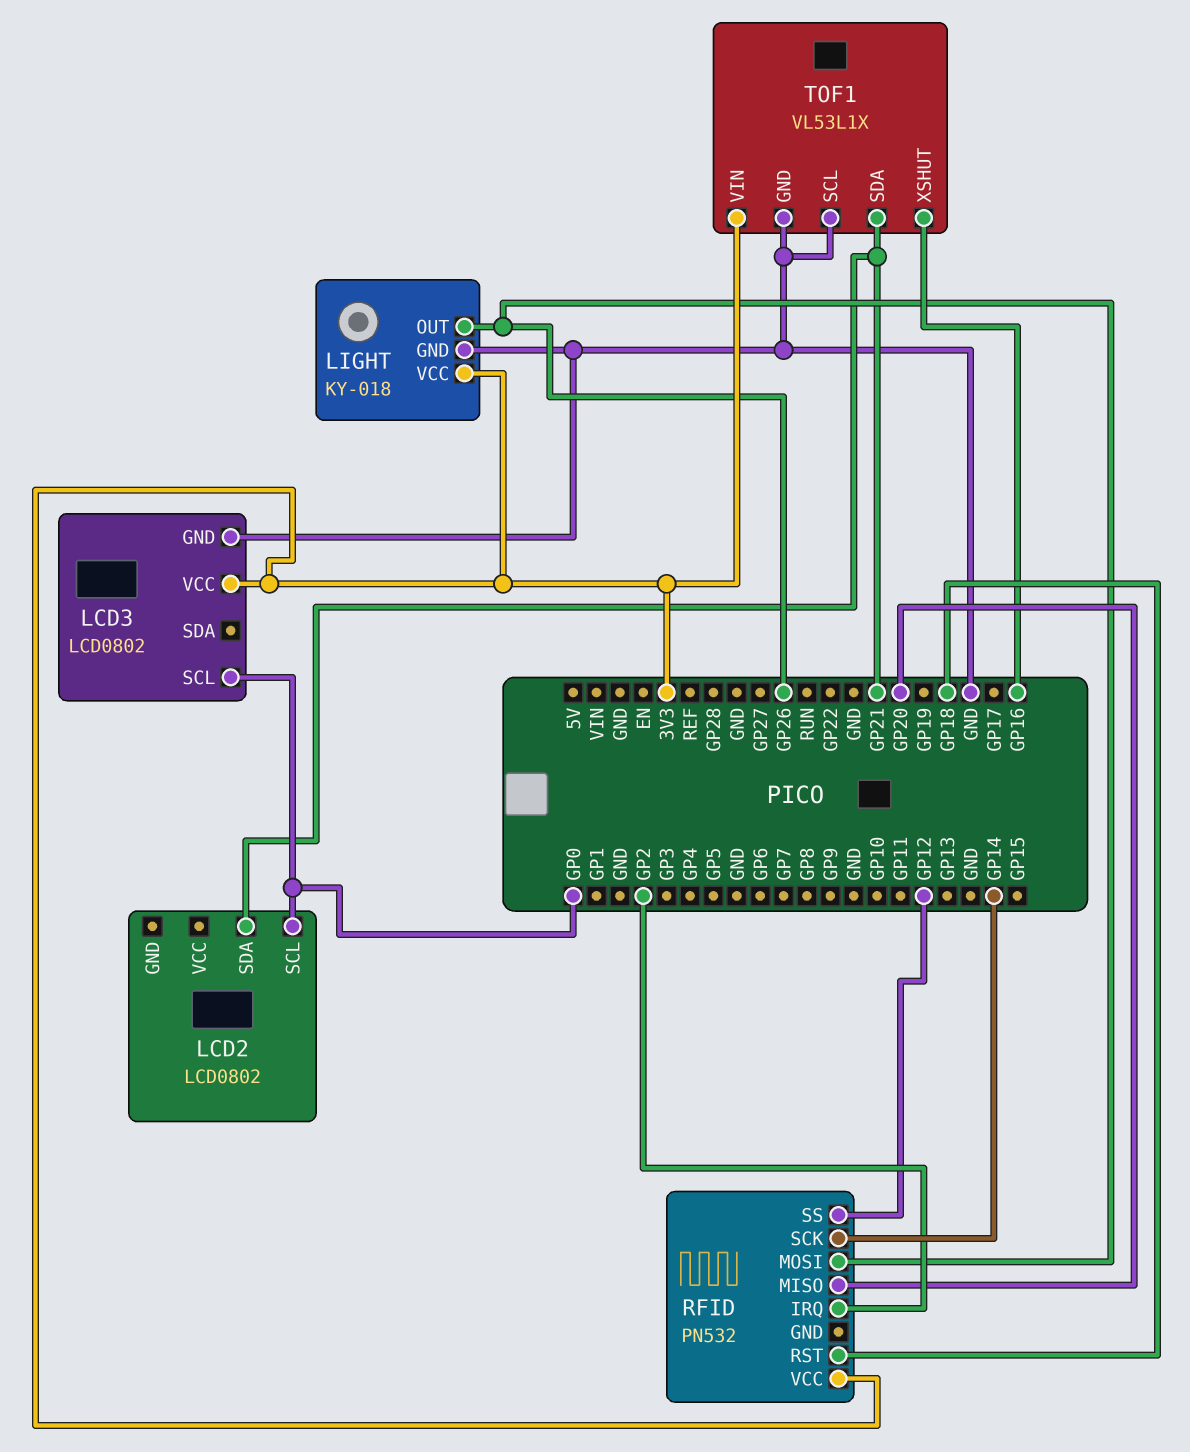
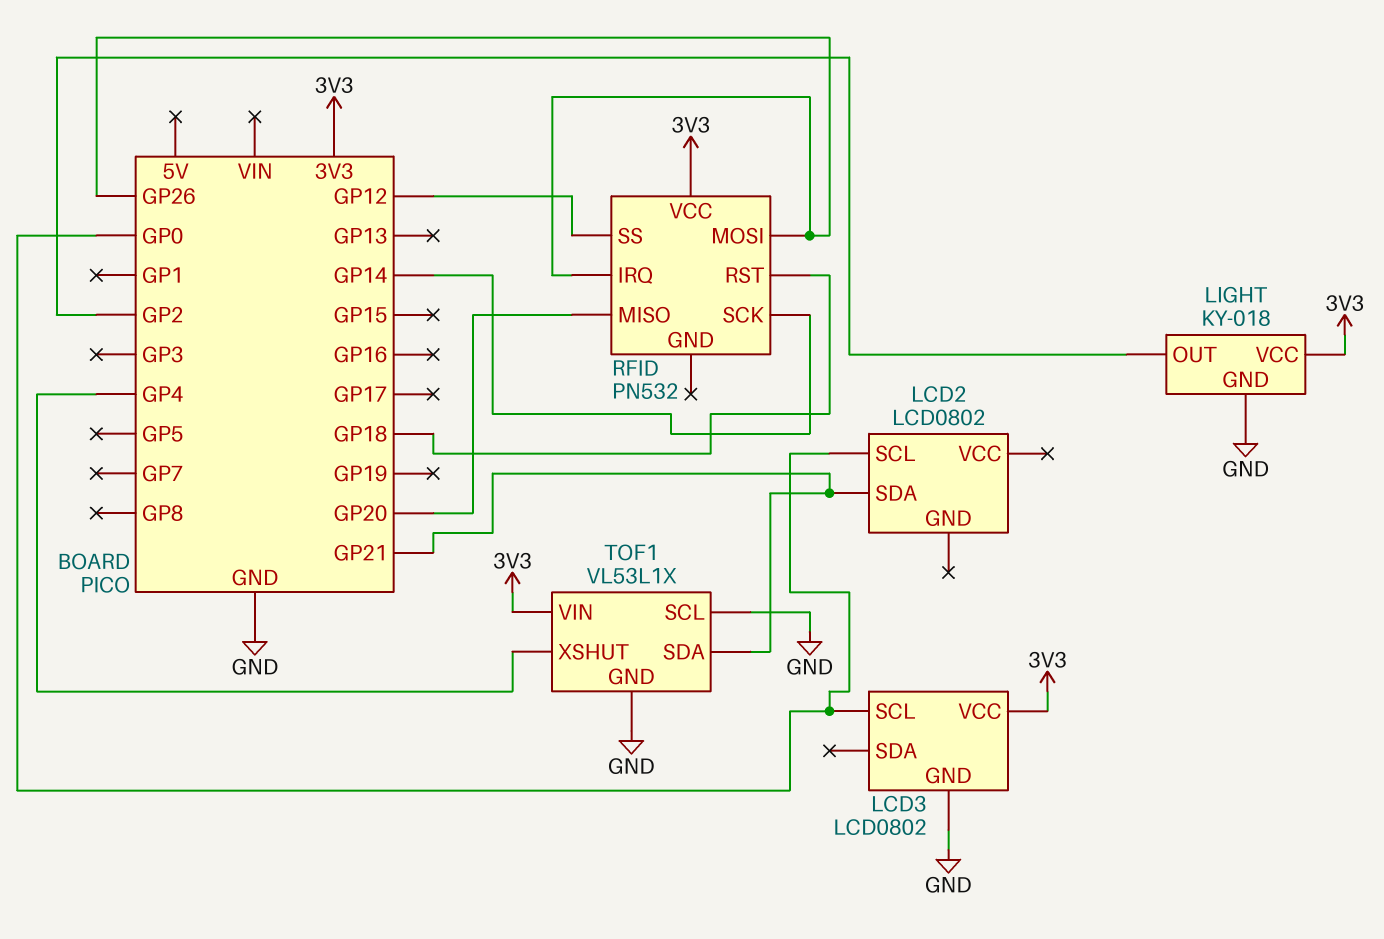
LIGHT pin OUT: GP26 -> GP2
RFID pin IRQ: GP2 -> GP26
TOF1 pin XSHUT: GP16 -> GP4

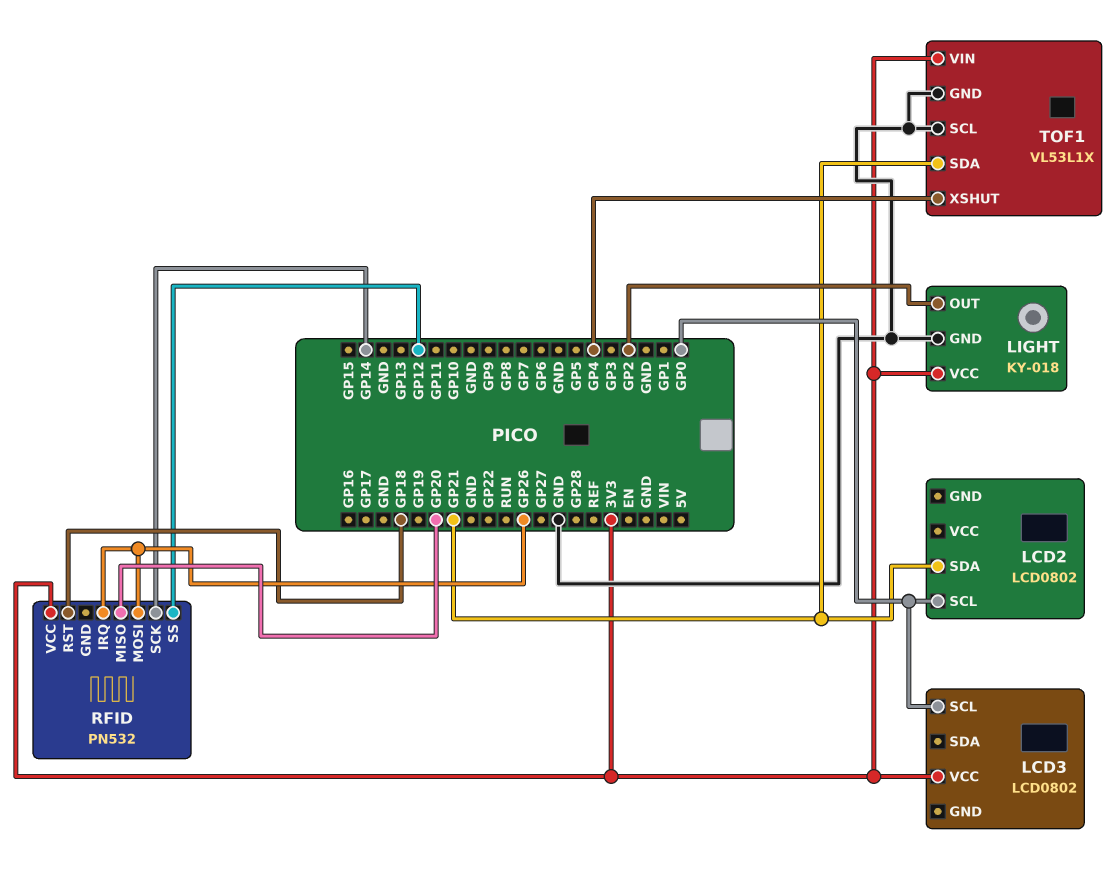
LCD3 pin GND: GND -> none

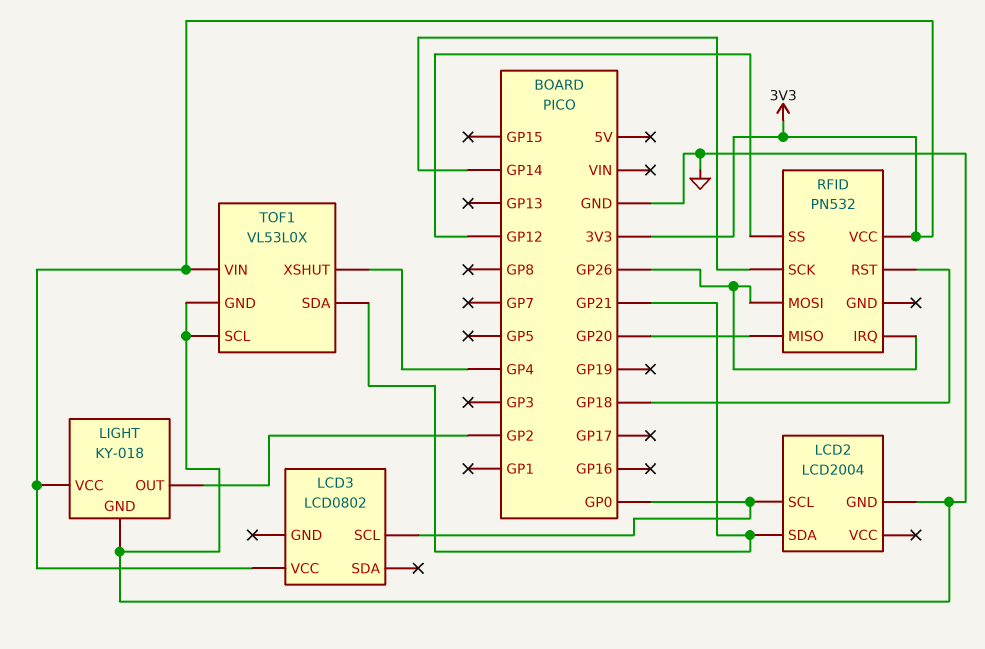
LCD2: LCD0802 -> LCD2004
LCD2 pin GND: none -> GND
TOF1: VL53L1X -> VL53L0X

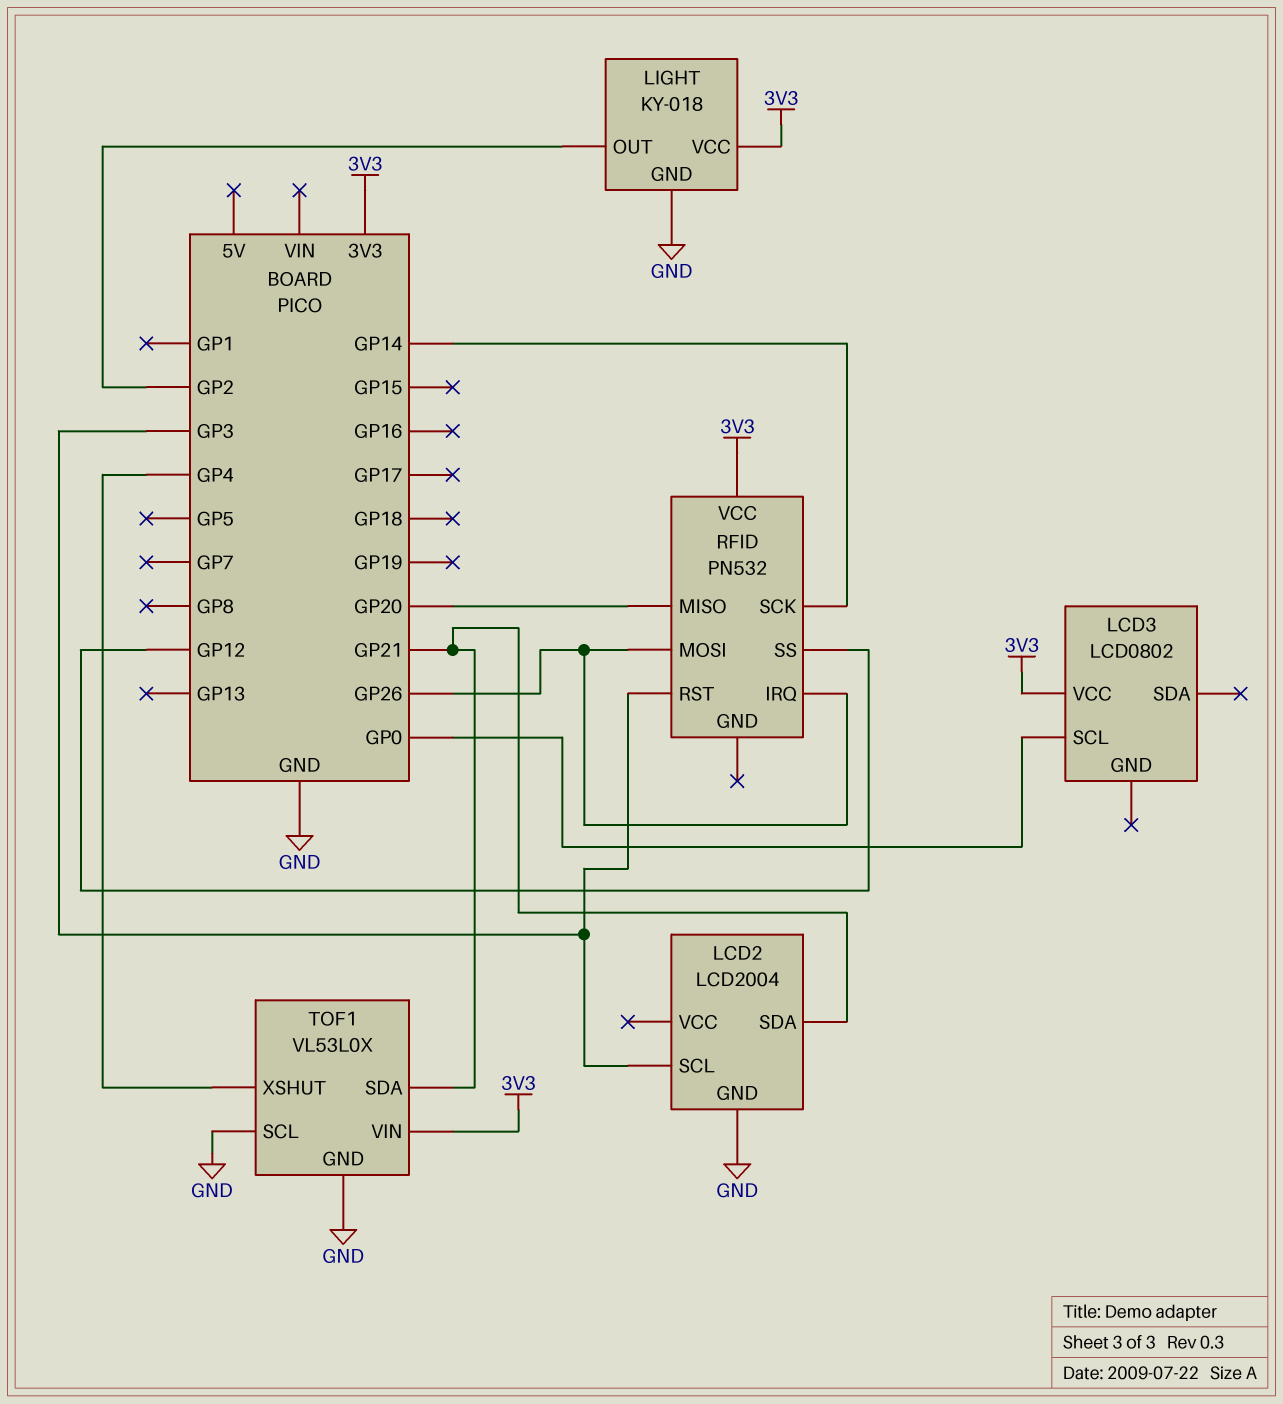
LCD2 pin SCL: GP0 -> GP3
RFID pin RST: GP18 -> GP3

